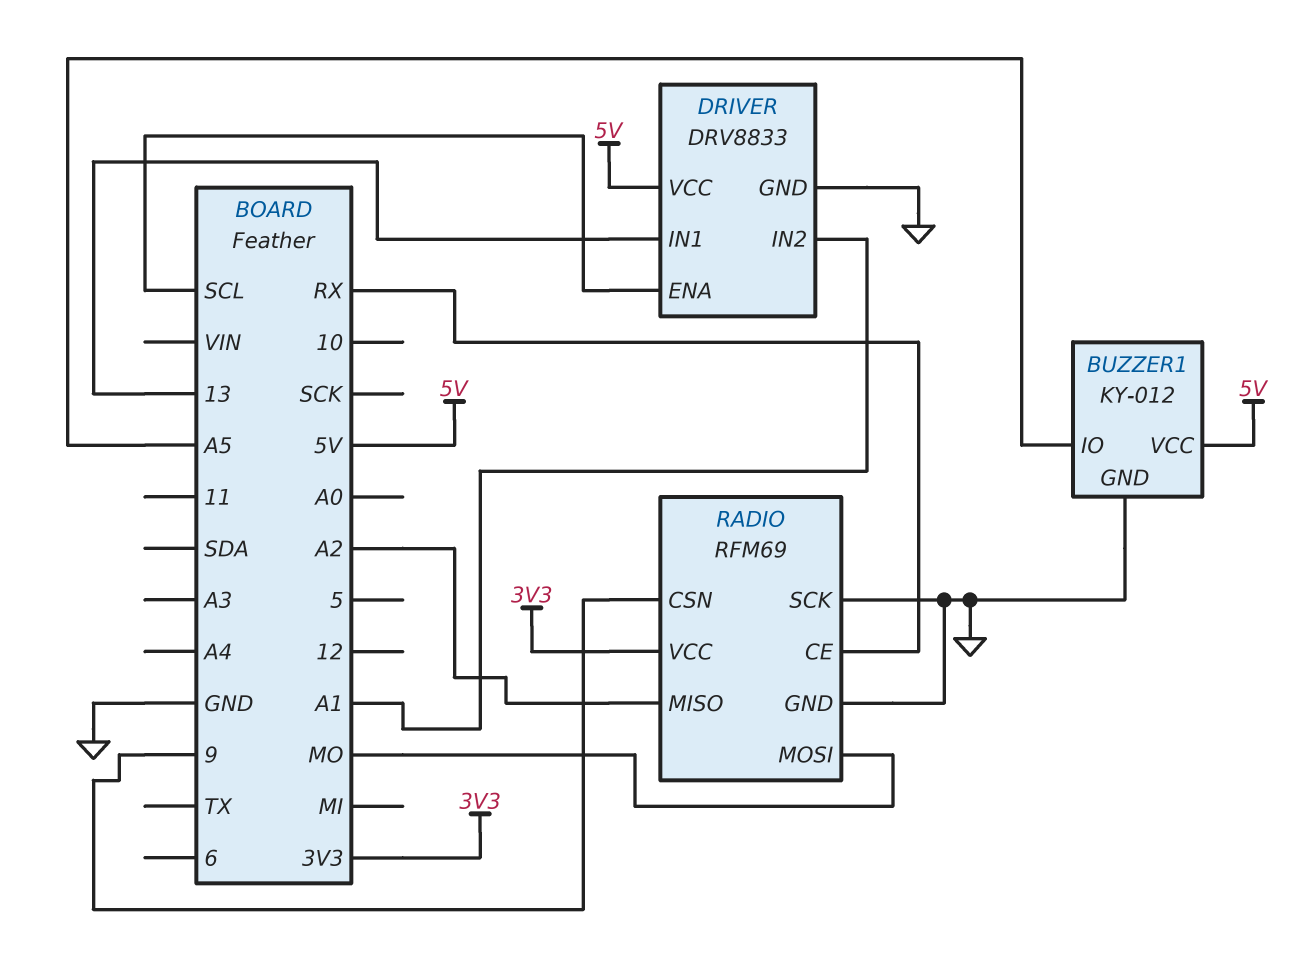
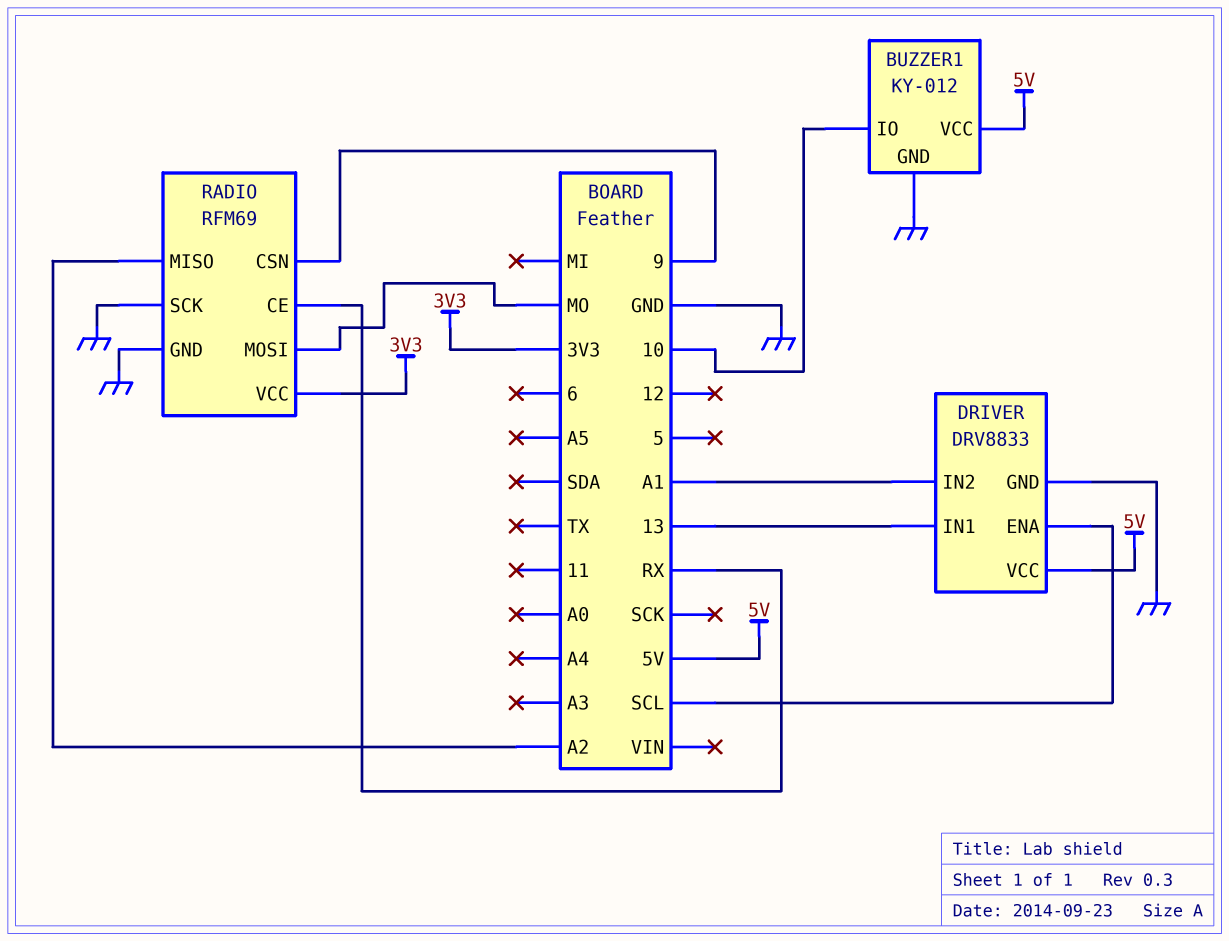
BUZZER1 pin IO: A5 -> 10

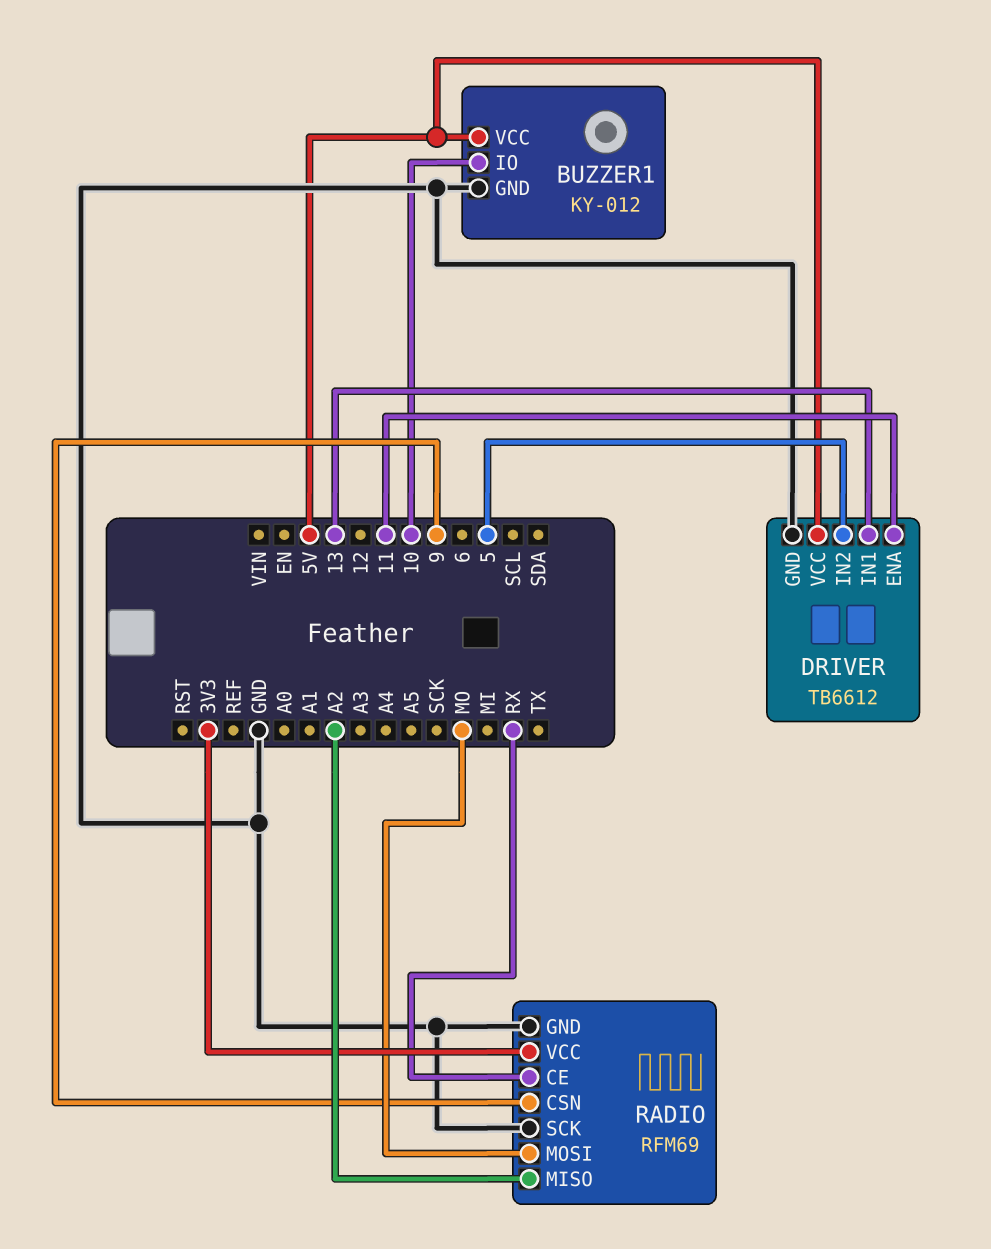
DRIVER: DRV8833 -> TB6612
DRIVER pin ENA: SCL -> 11
DRIVER pin IN2: A1 -> 5

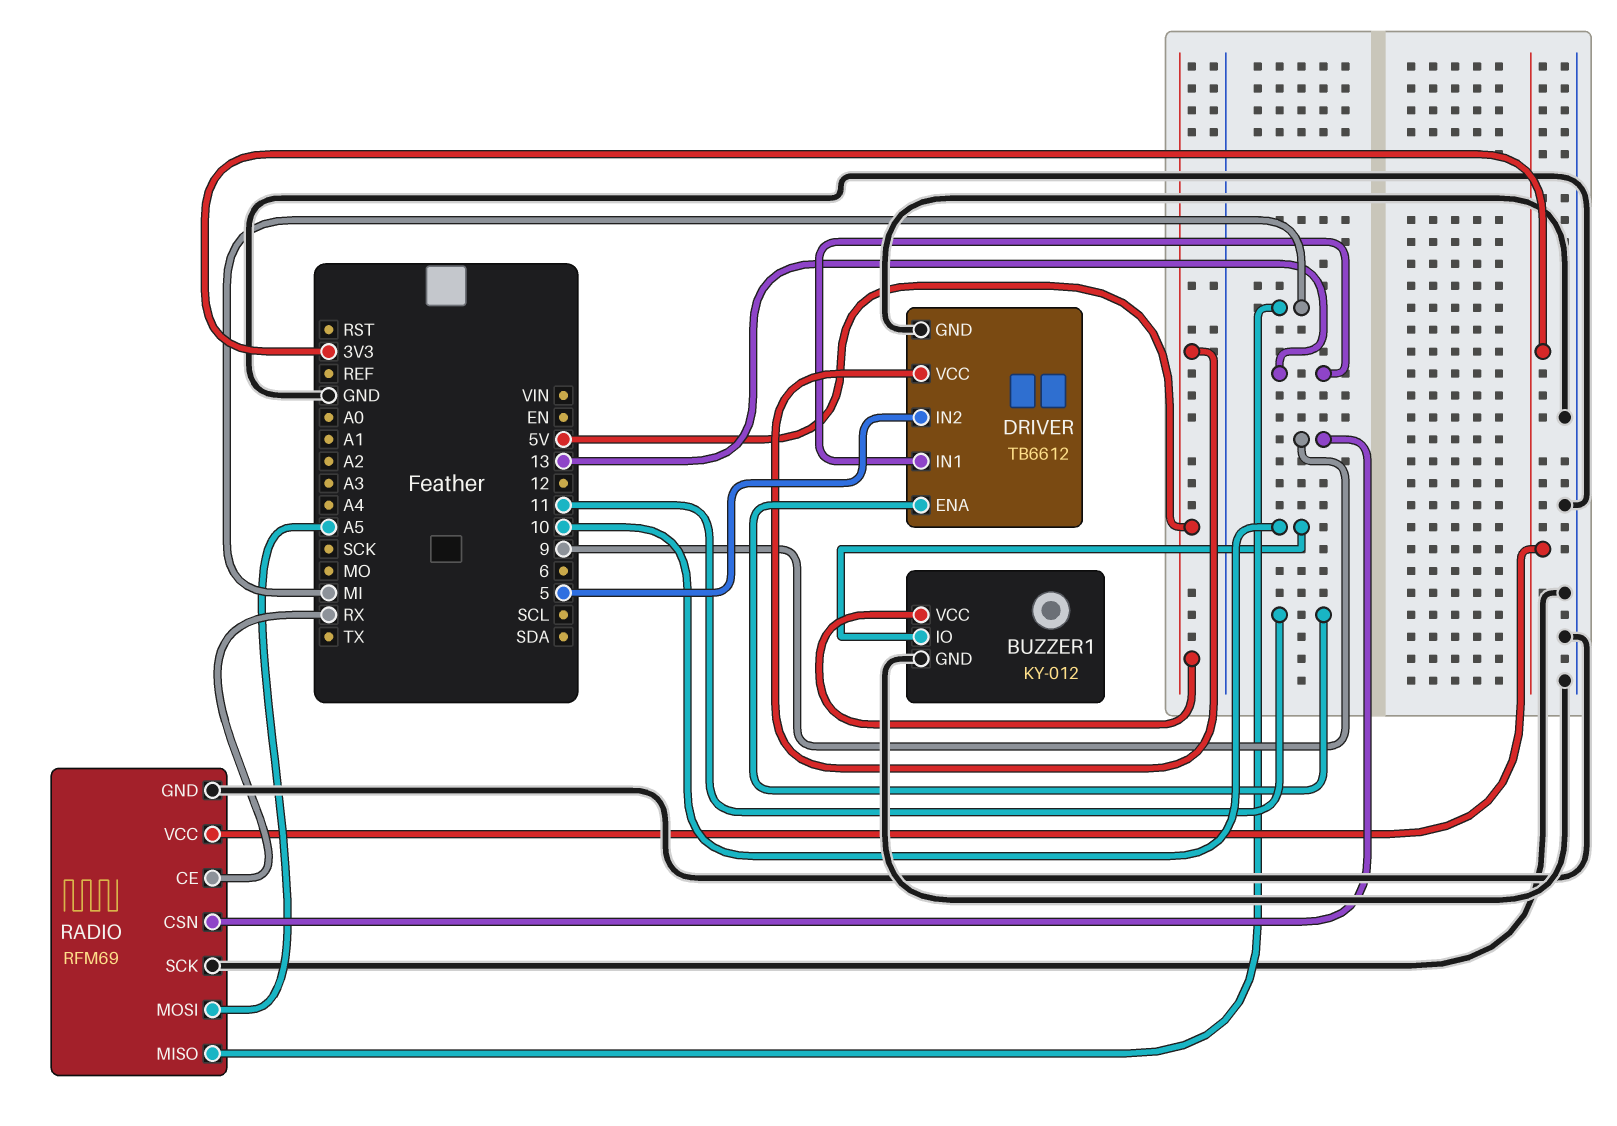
RADIO pin MISO: A2 -> MI
RADIO pin MOSI: MO -> A5

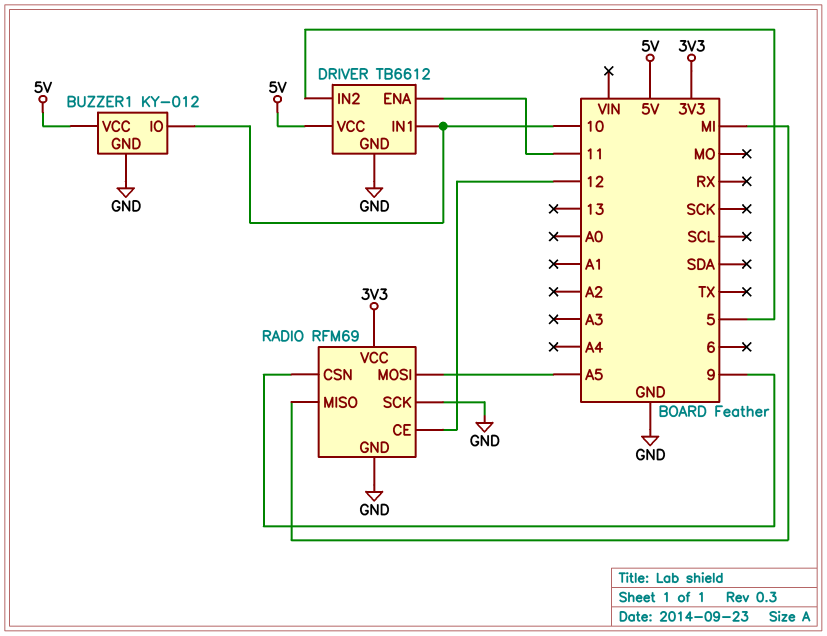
DRIVER pin IN1: 13 -> 10
RADIO pin CE: RX -> 12

